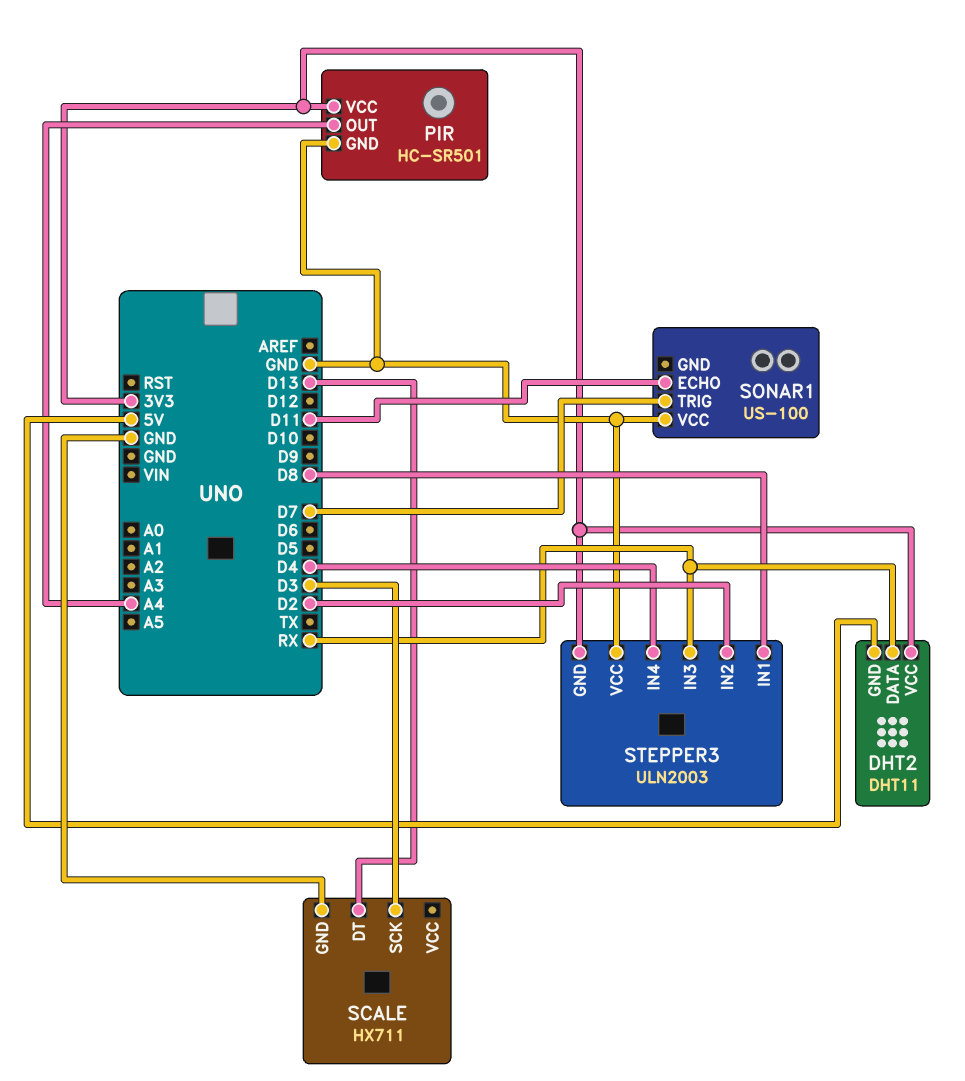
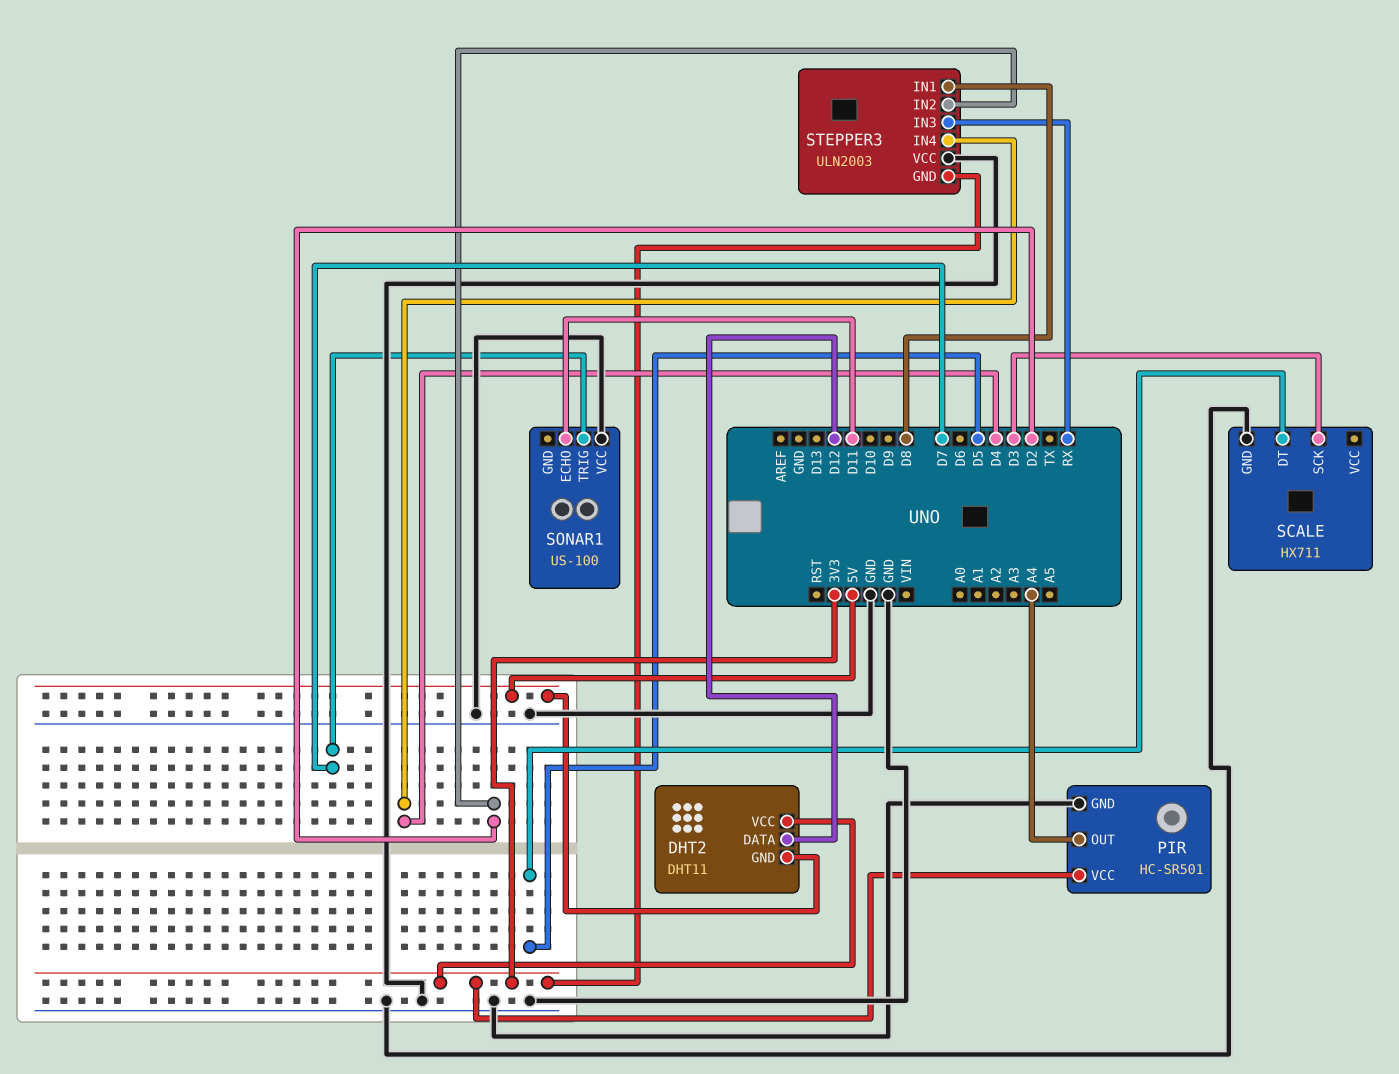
DHT2 pin DATA: RX -> D12
SCALE pin DT: D13 -> D5

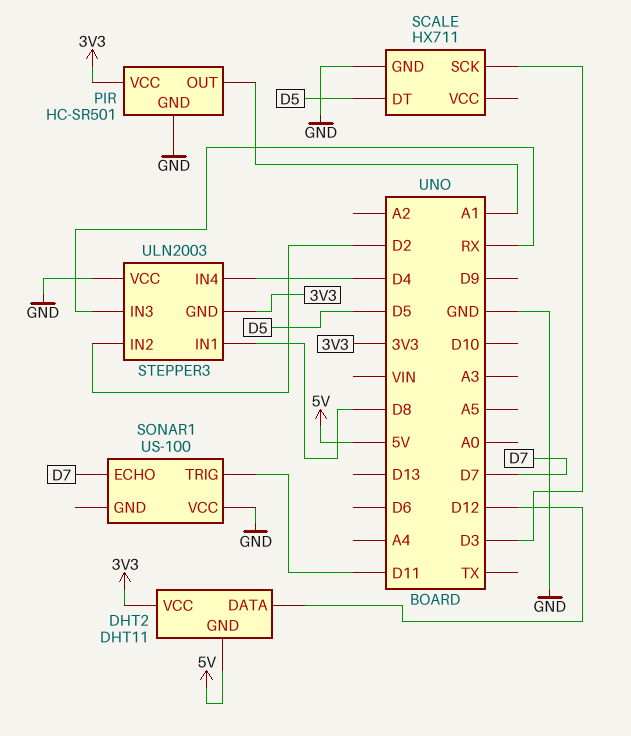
PIR pin OUT: A4 -> A1
SONAR1 pin ECHO: D11 -> D7
SONAR1 pin TRIG: D7 -> D11

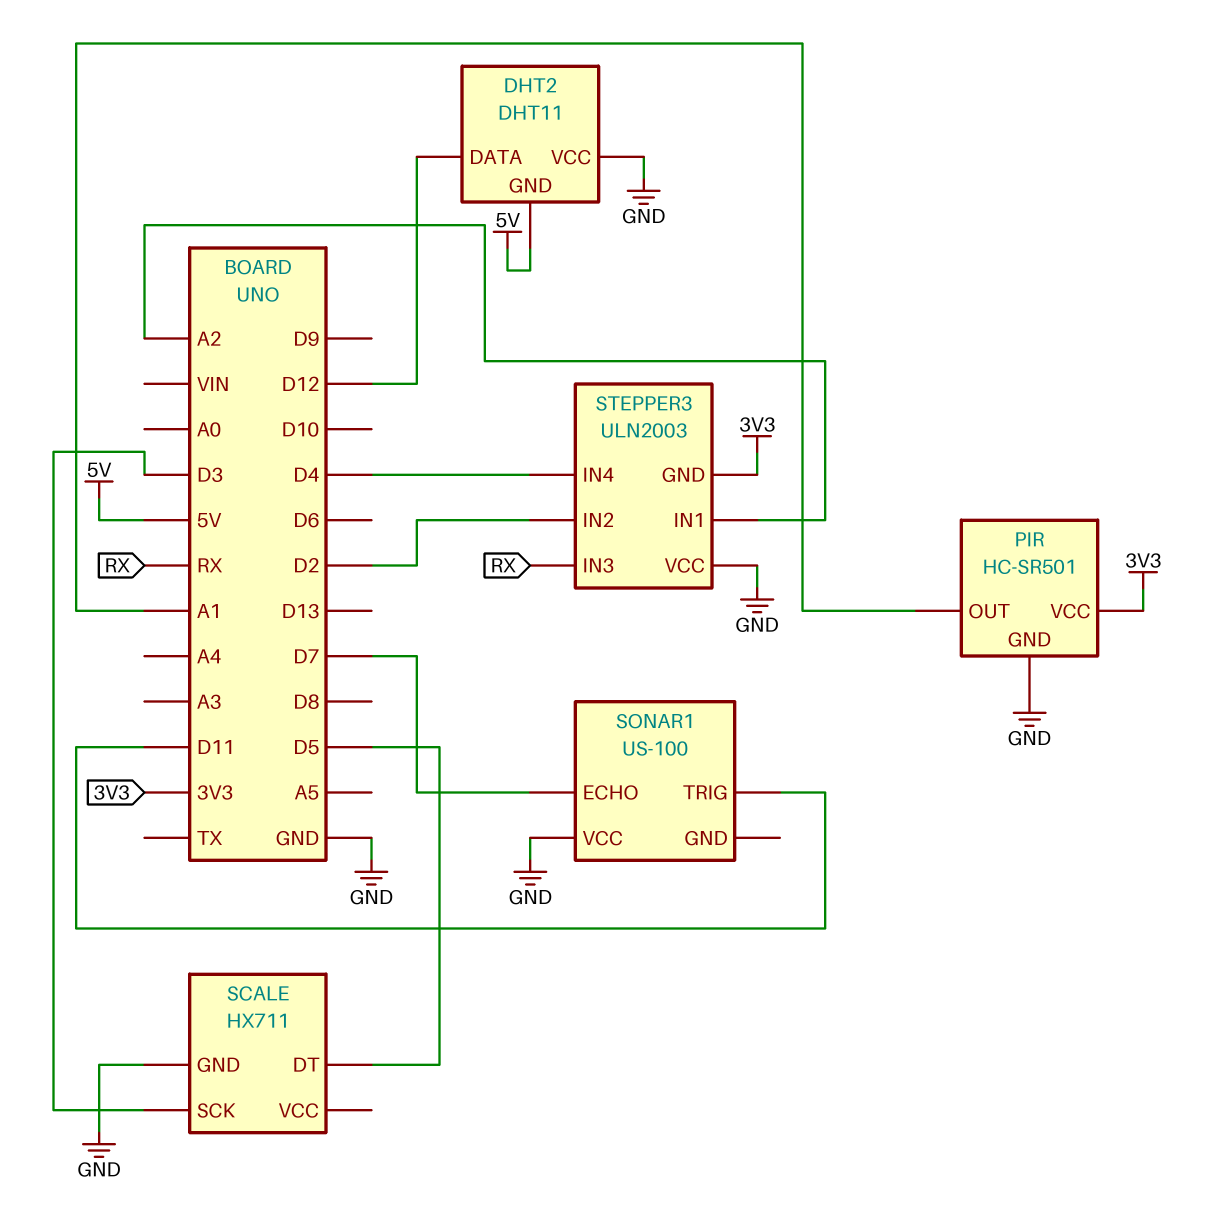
DHT2 pin VCC: 3V3 -> GND
STEPPER3 pin IN1: D8 -> A2

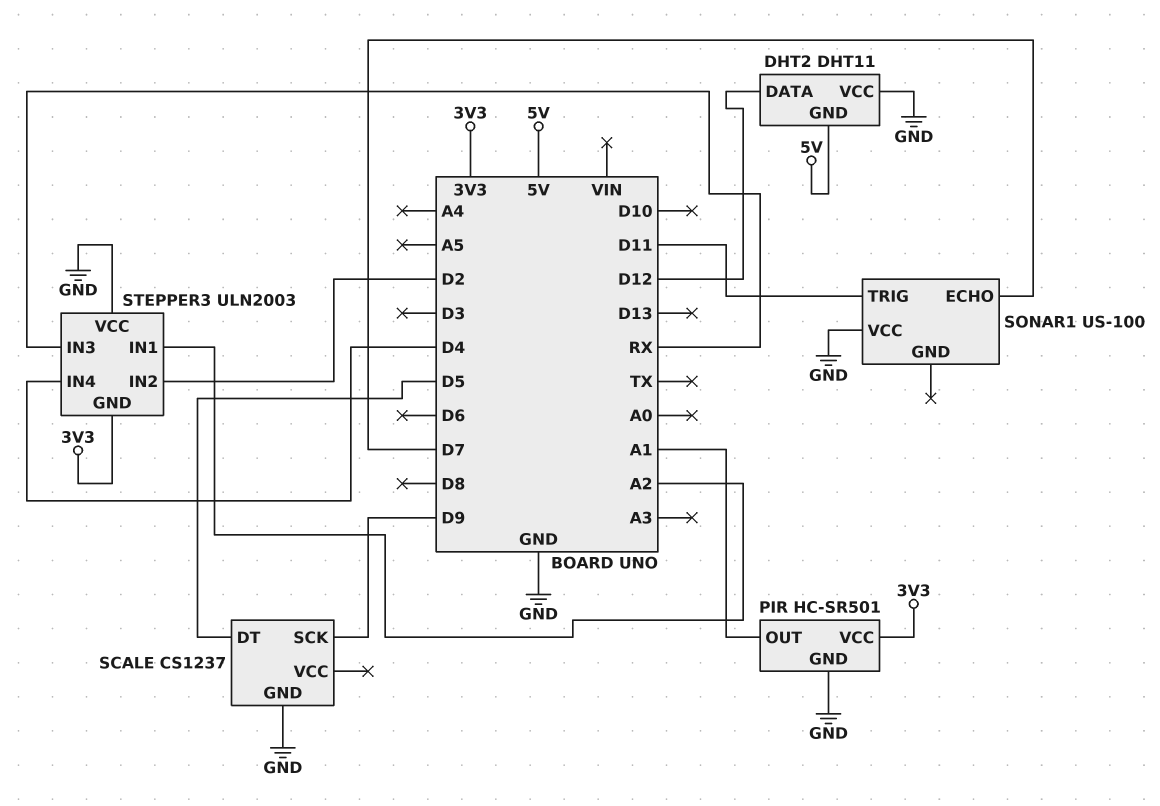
SCALE: HX711 -> CS1237
SCALE pin SCK: D3 -> D9

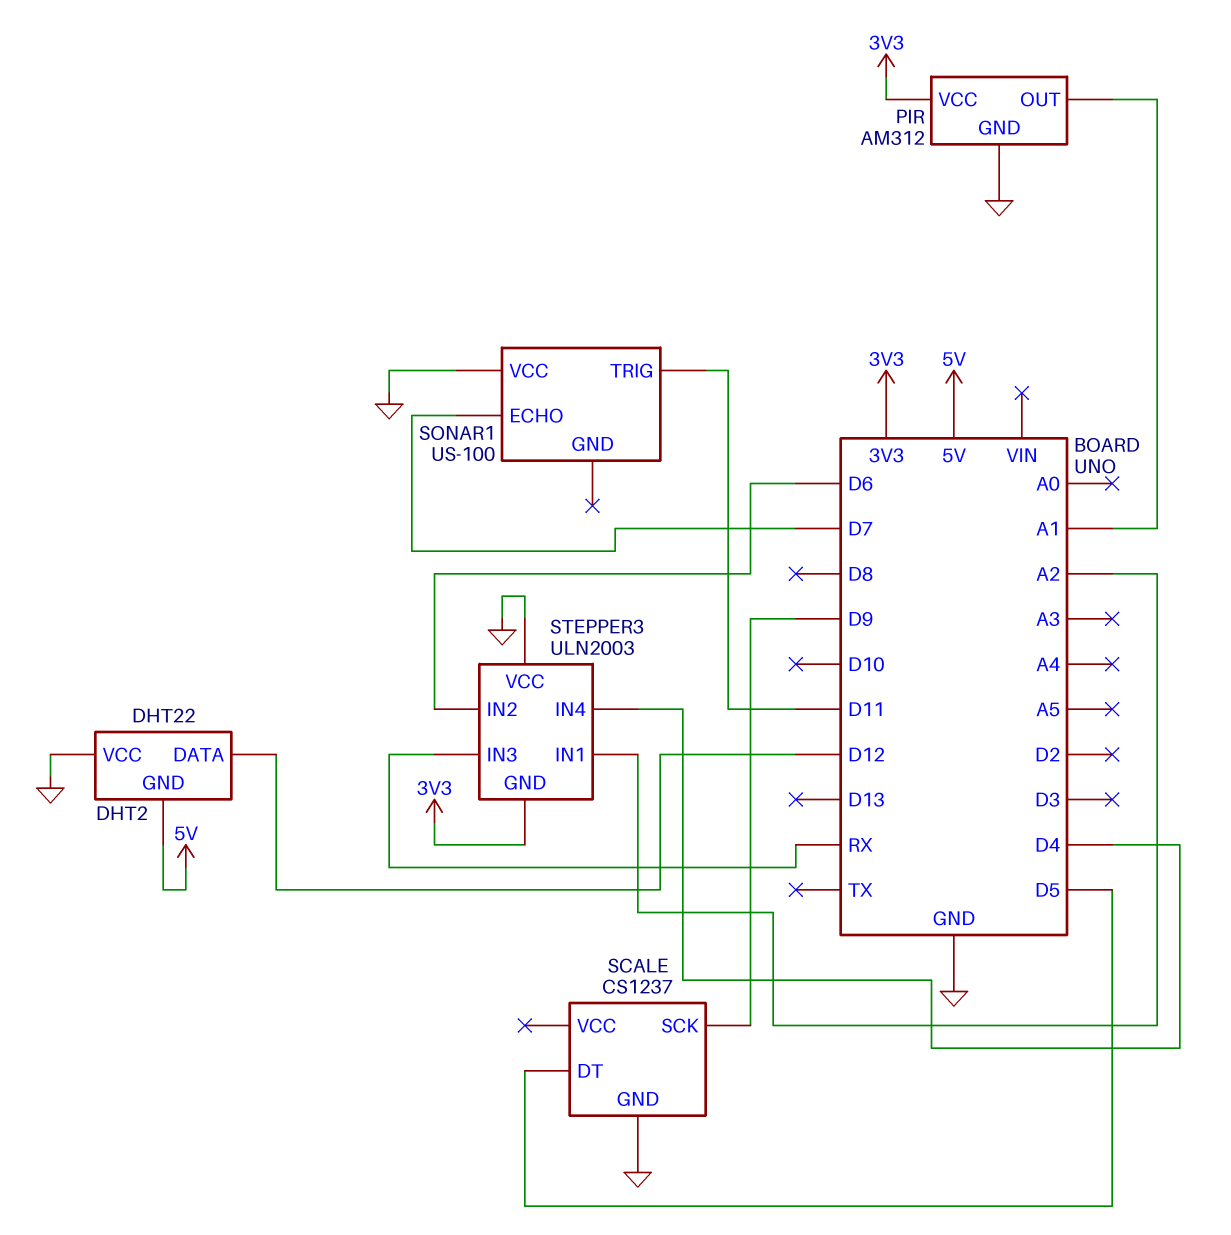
DHT2: DHT11 -> DHT22
PIR: HC-SR501 -> AM312
STEPPER3 pin IN2: D2 -> D6

